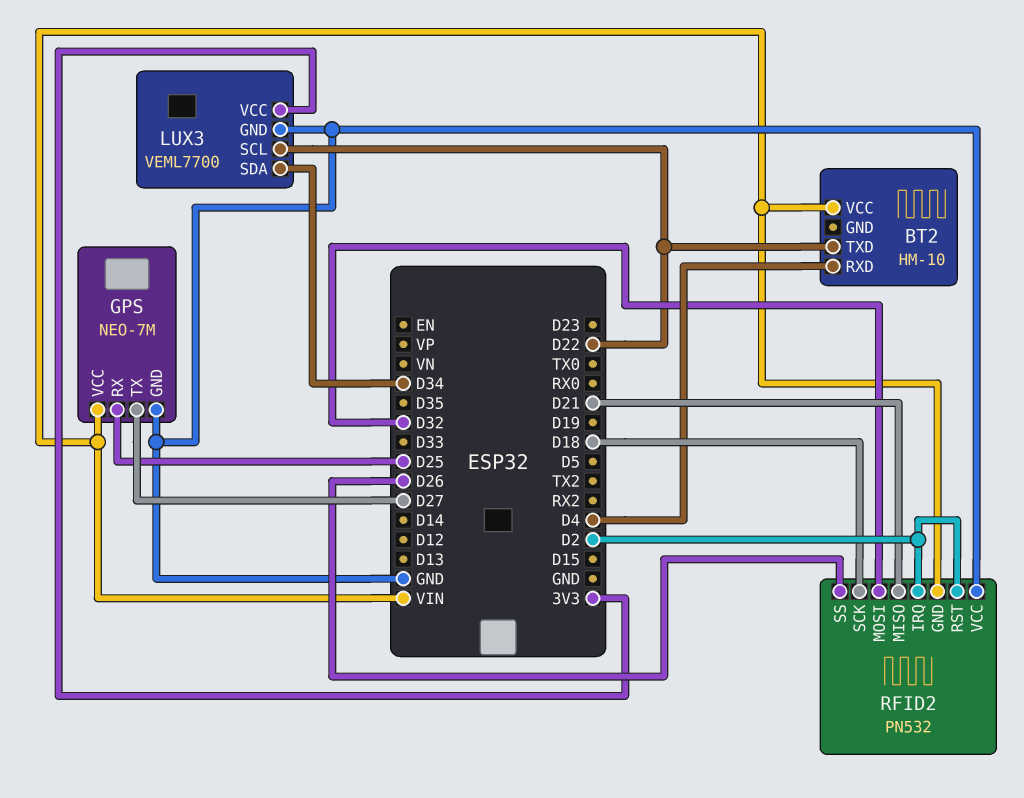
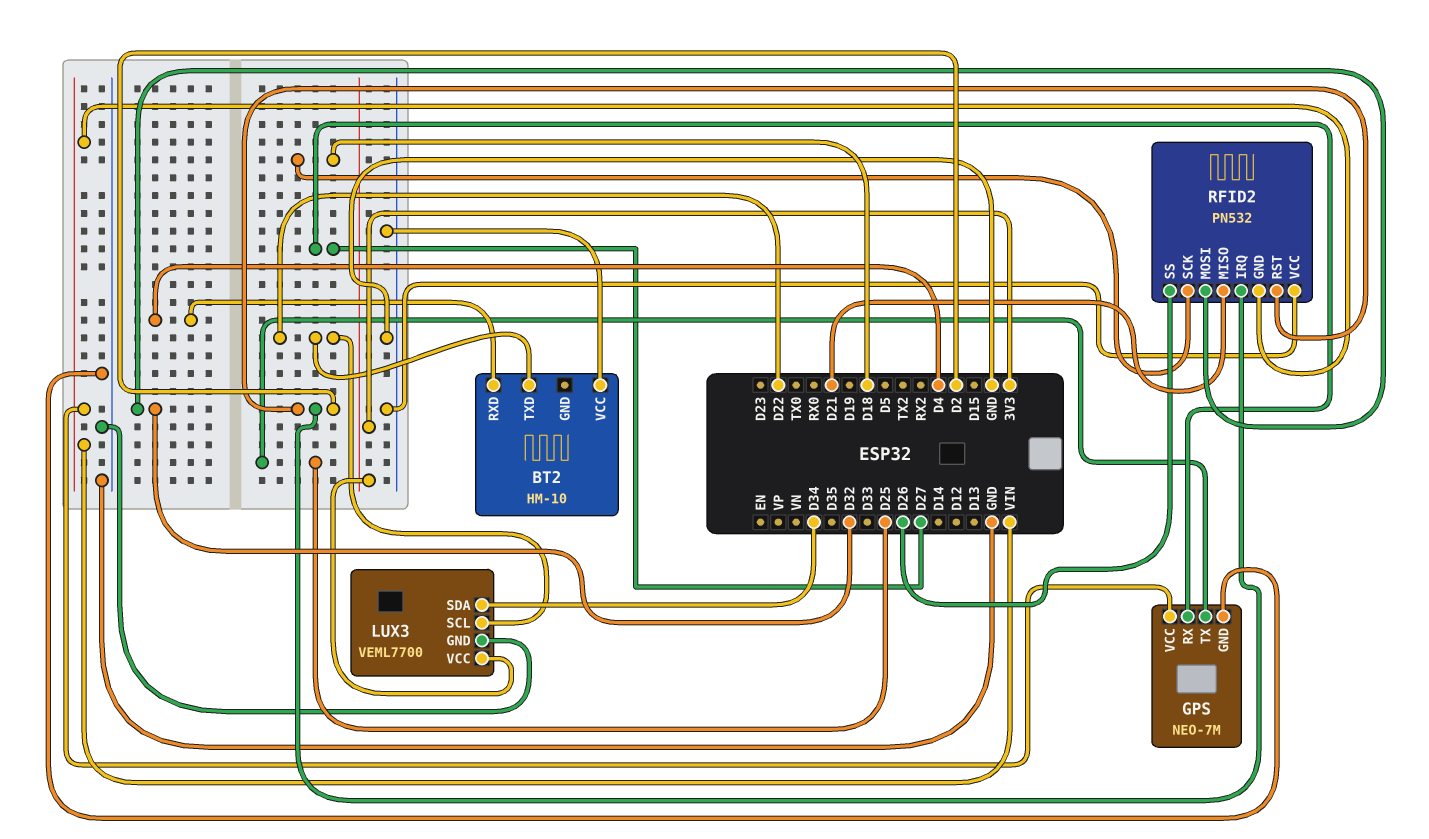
BT2 pin VCC: VIN -> GND
GPS pin RX: D25 -> D27
GPS pin TX: D27 -> D25

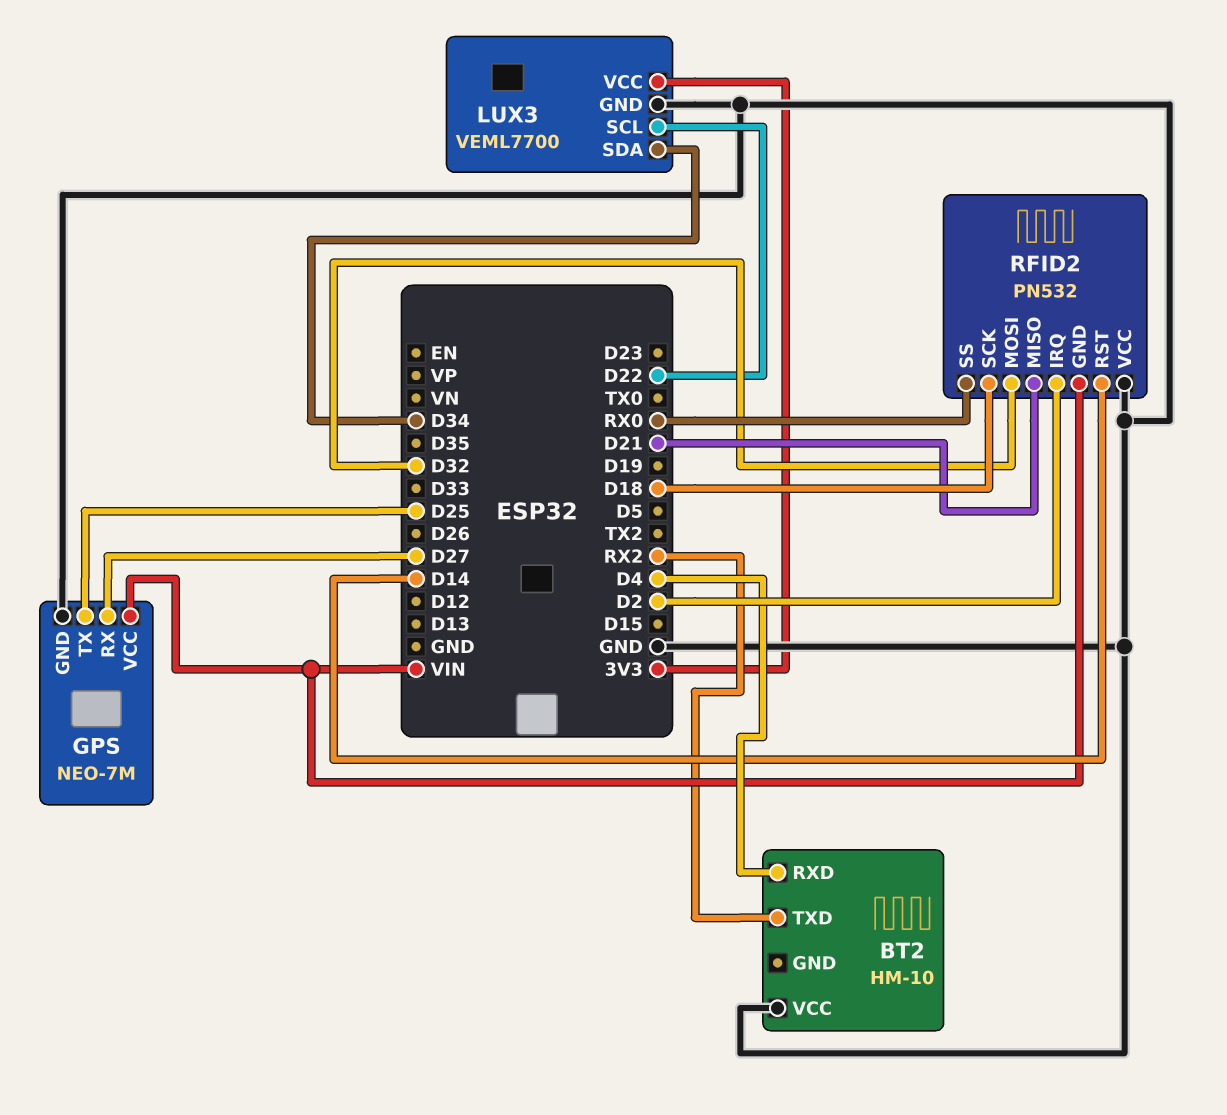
BT2 pin TXD: D22 -> RX2
RFID2 pin RST: D2 -> D14
RFID2 pin SS: D26 -> RX0

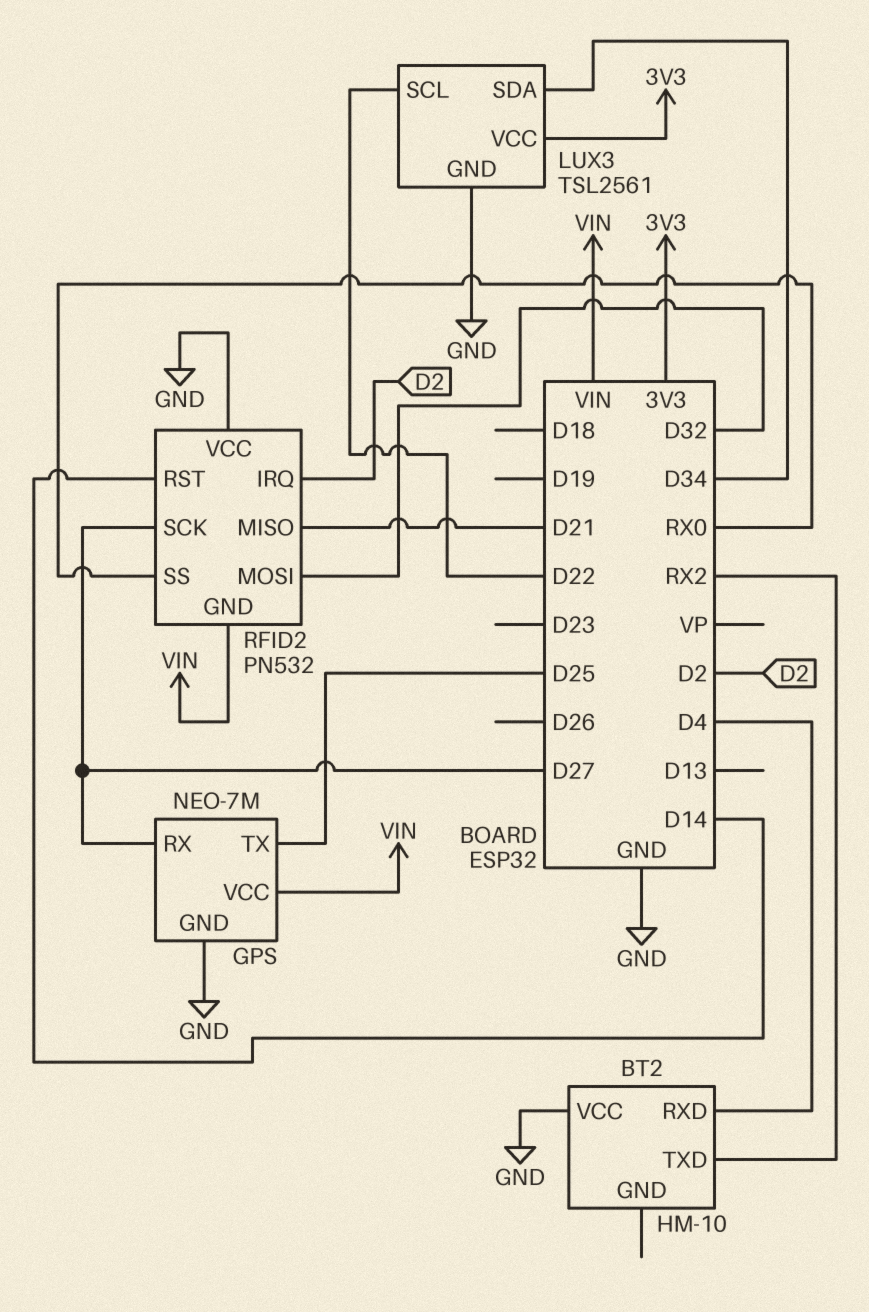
LUX3: VEML7700 -> TSL2561
RFID2 pin SCK: D18 -> D27

